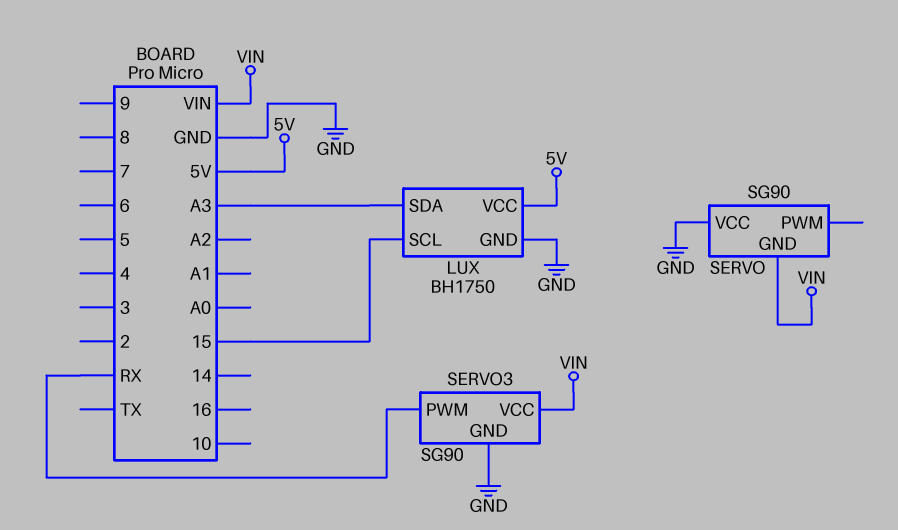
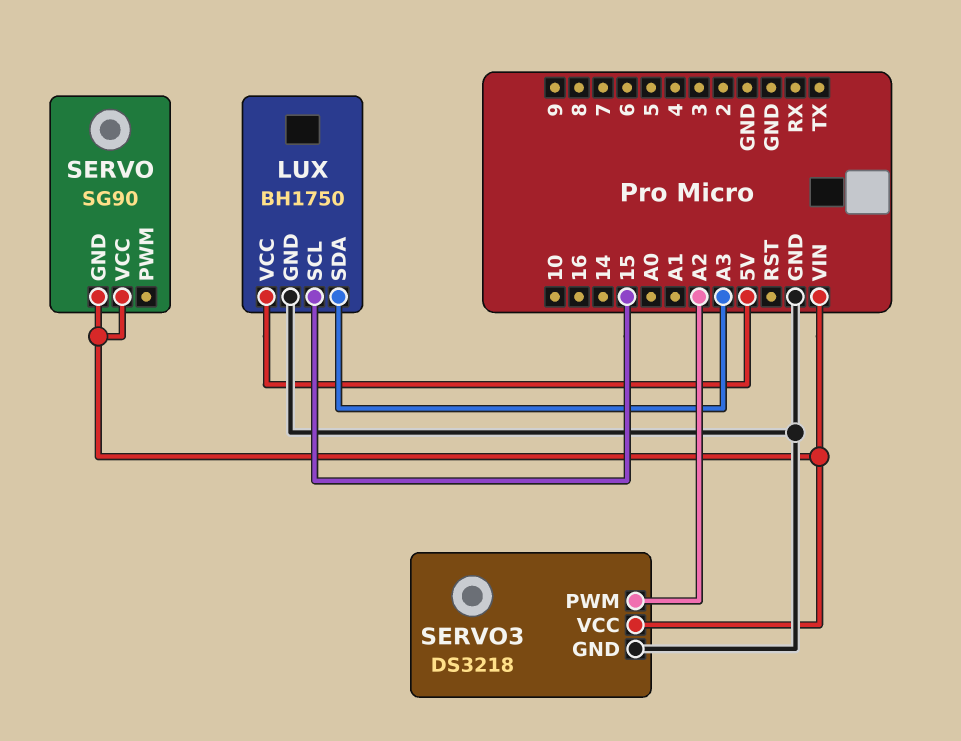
SERVO pin VCC: GND -> VIN
SERVO3: SG90 -> DS3218
SERVO3 pin PWM: RX -> A2

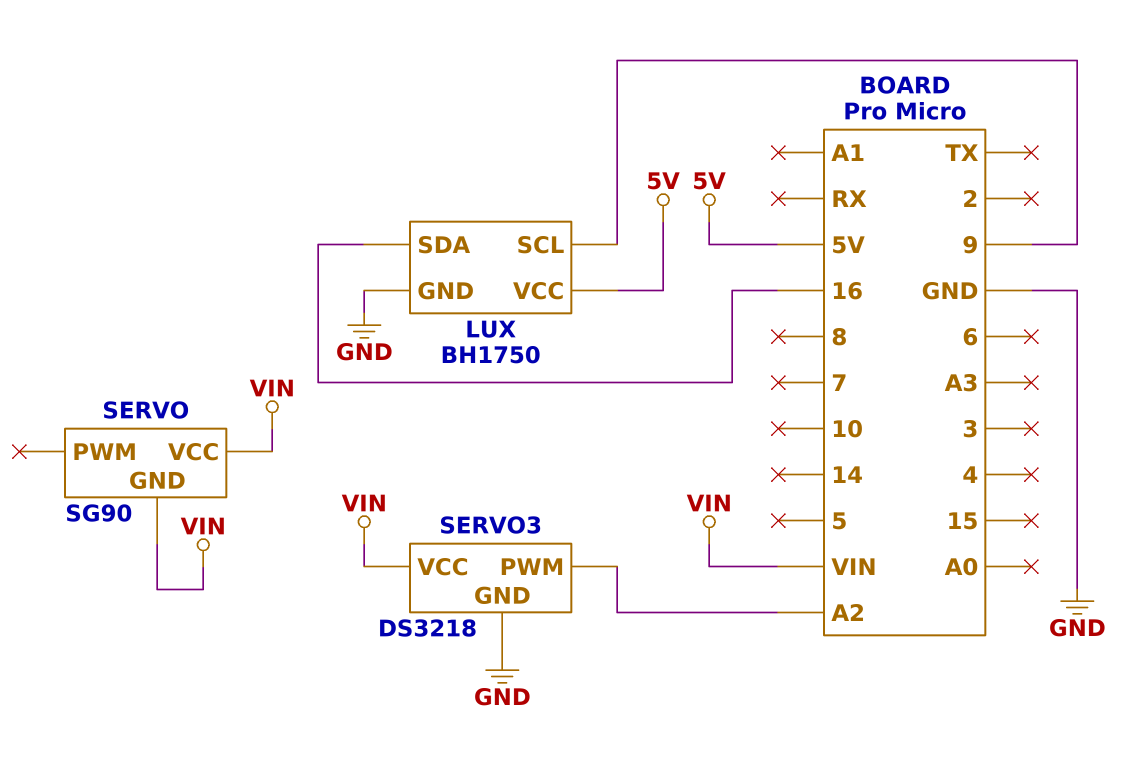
LUX pin SCL: 15 -> 9
LUX pin SDA: A3 -> 16

